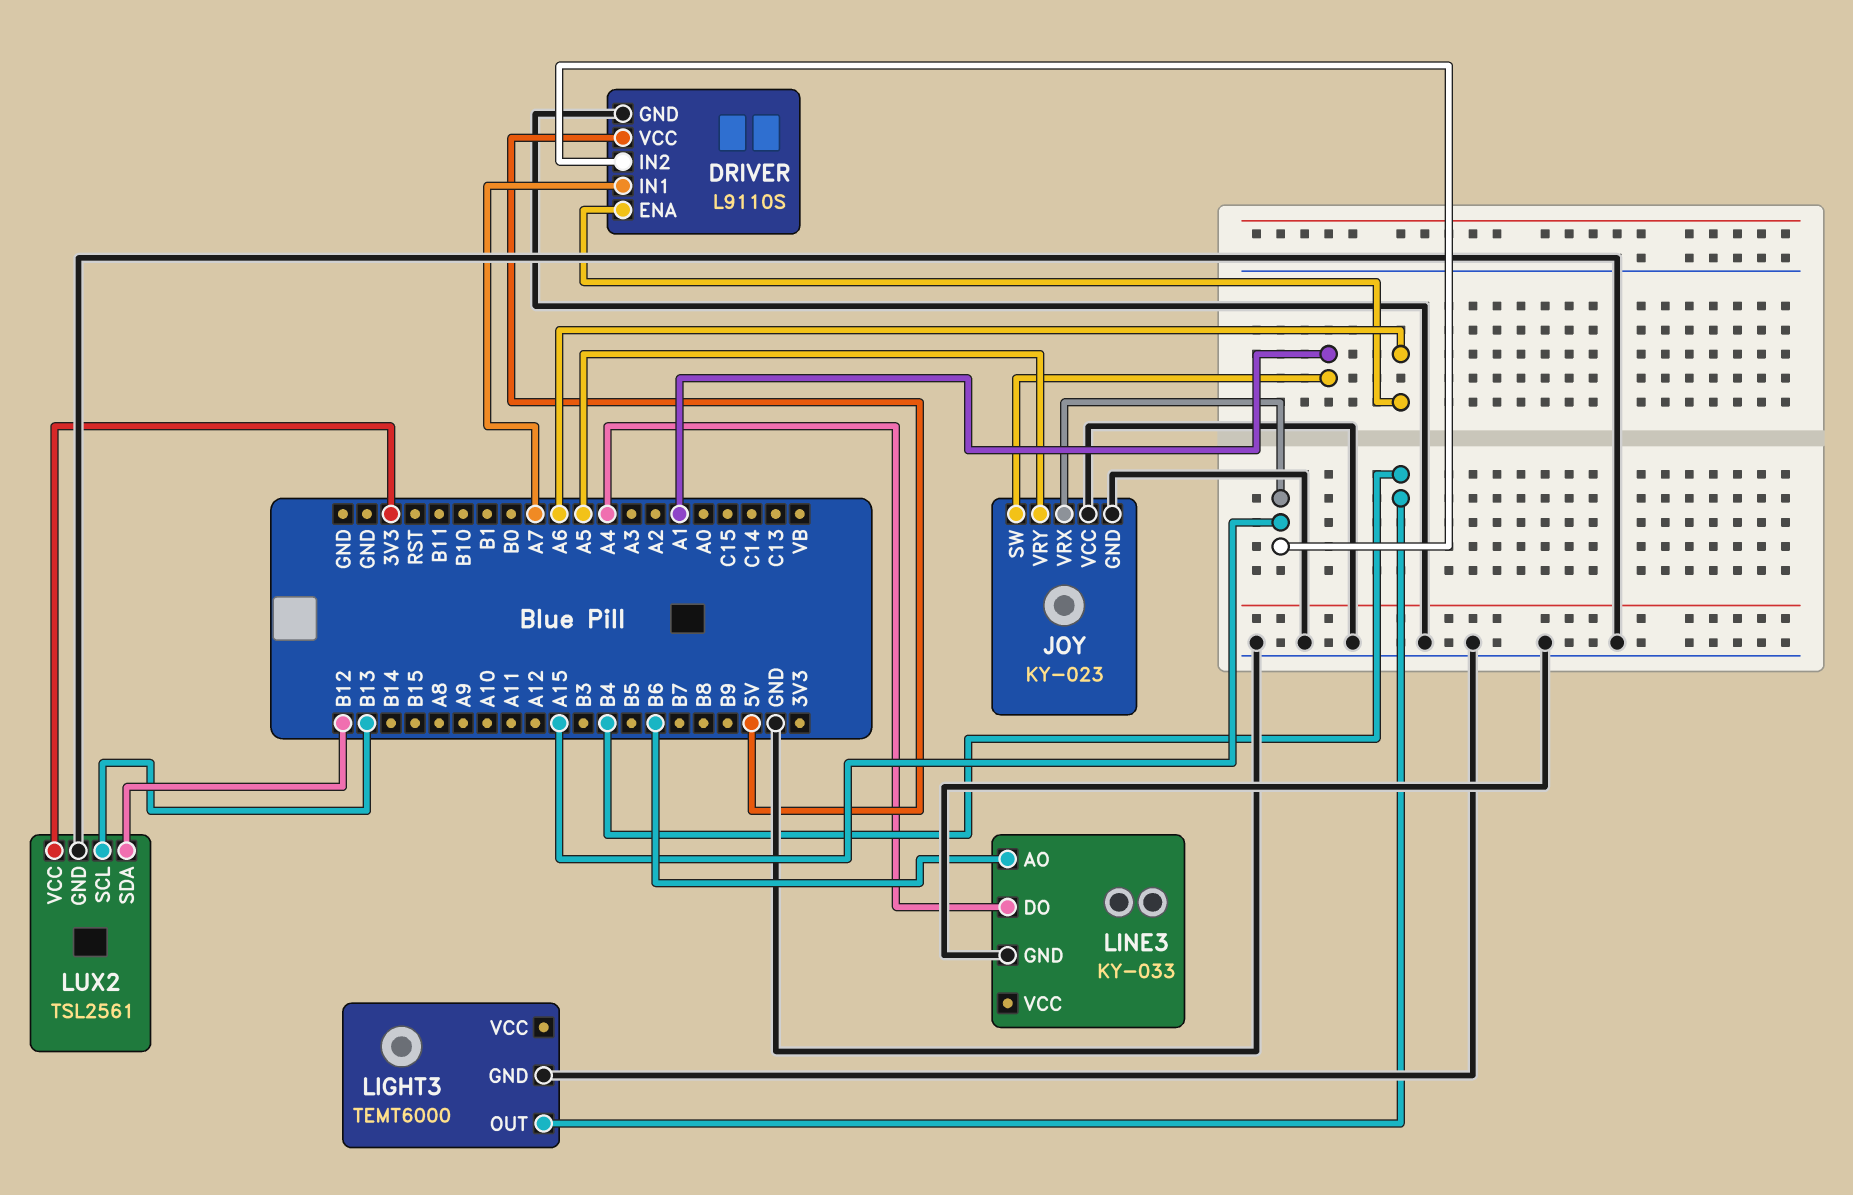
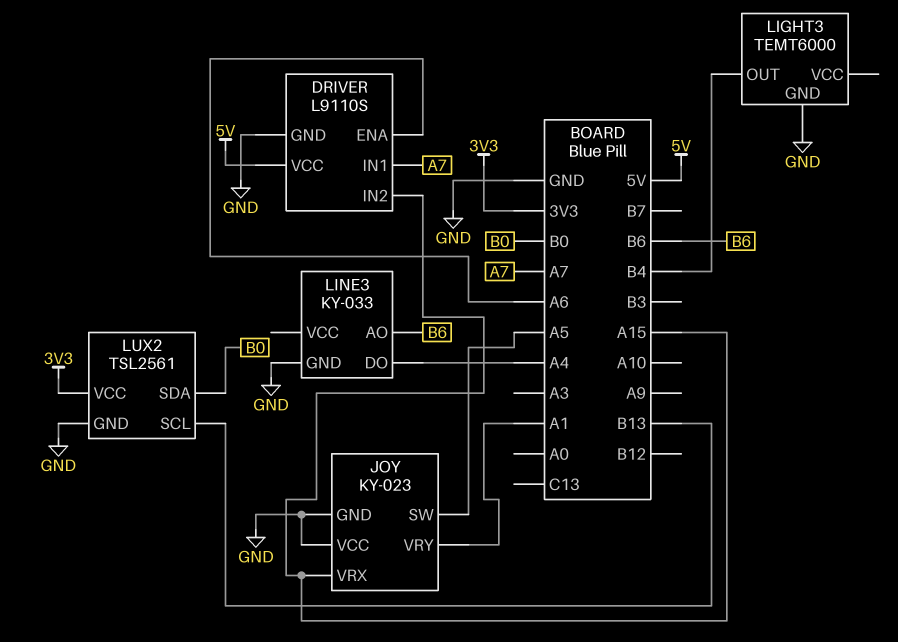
JOY pin SW: A1 -> A5
JOY pin VRY: A5 -> A1
LUX2 pin SDA: B12 -> B0

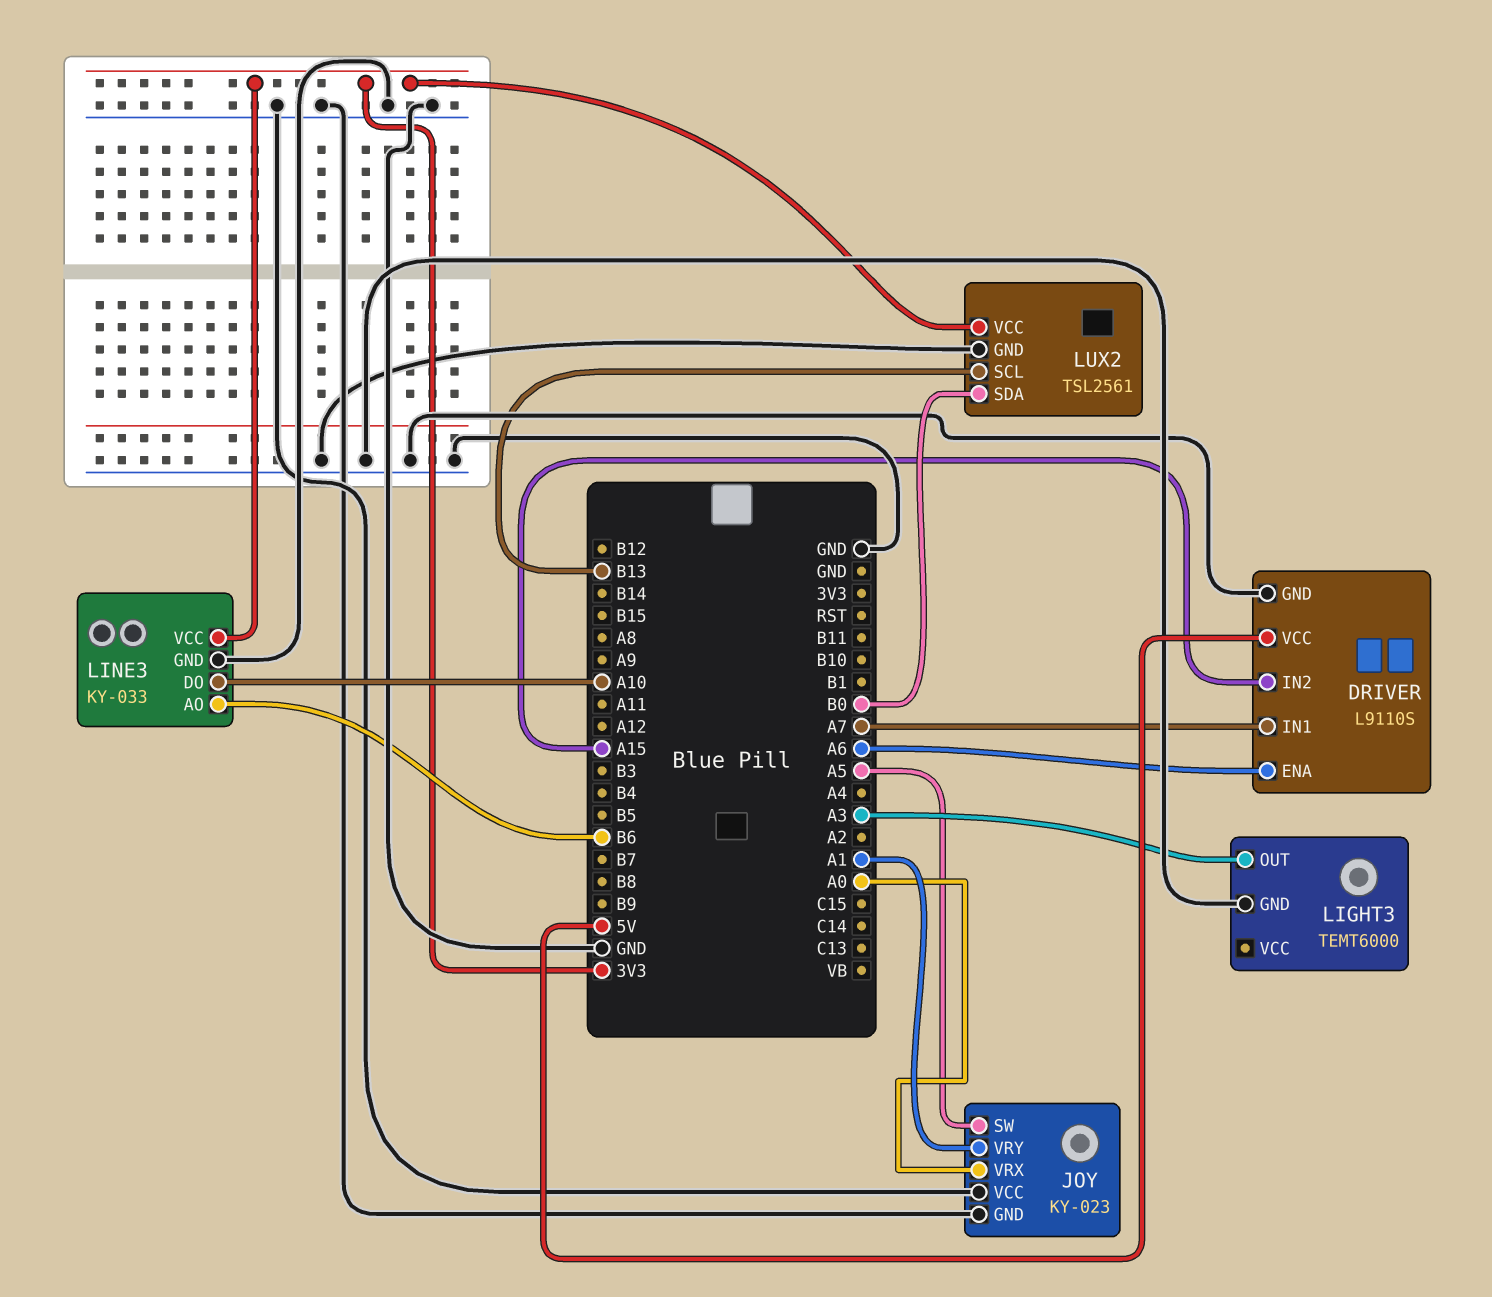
JOY pin VRX: A15 -> A0
LIGHT3 pin OUT: B4 -> A3
LINE3 pin DO: A4 -> A10
LINE3 pin VCC: none -> 3V3

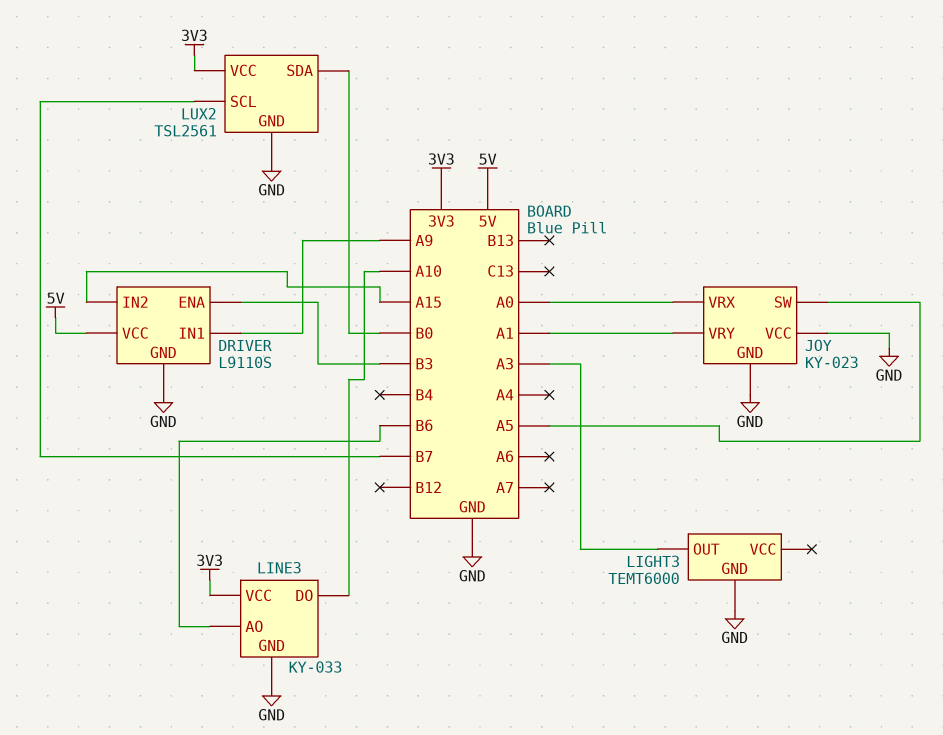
DRIVER pin ENA: A6 -> B3
DRIVER pin IN1: A7 -> A9
LUX2 pin SCL: B13 -> B7

